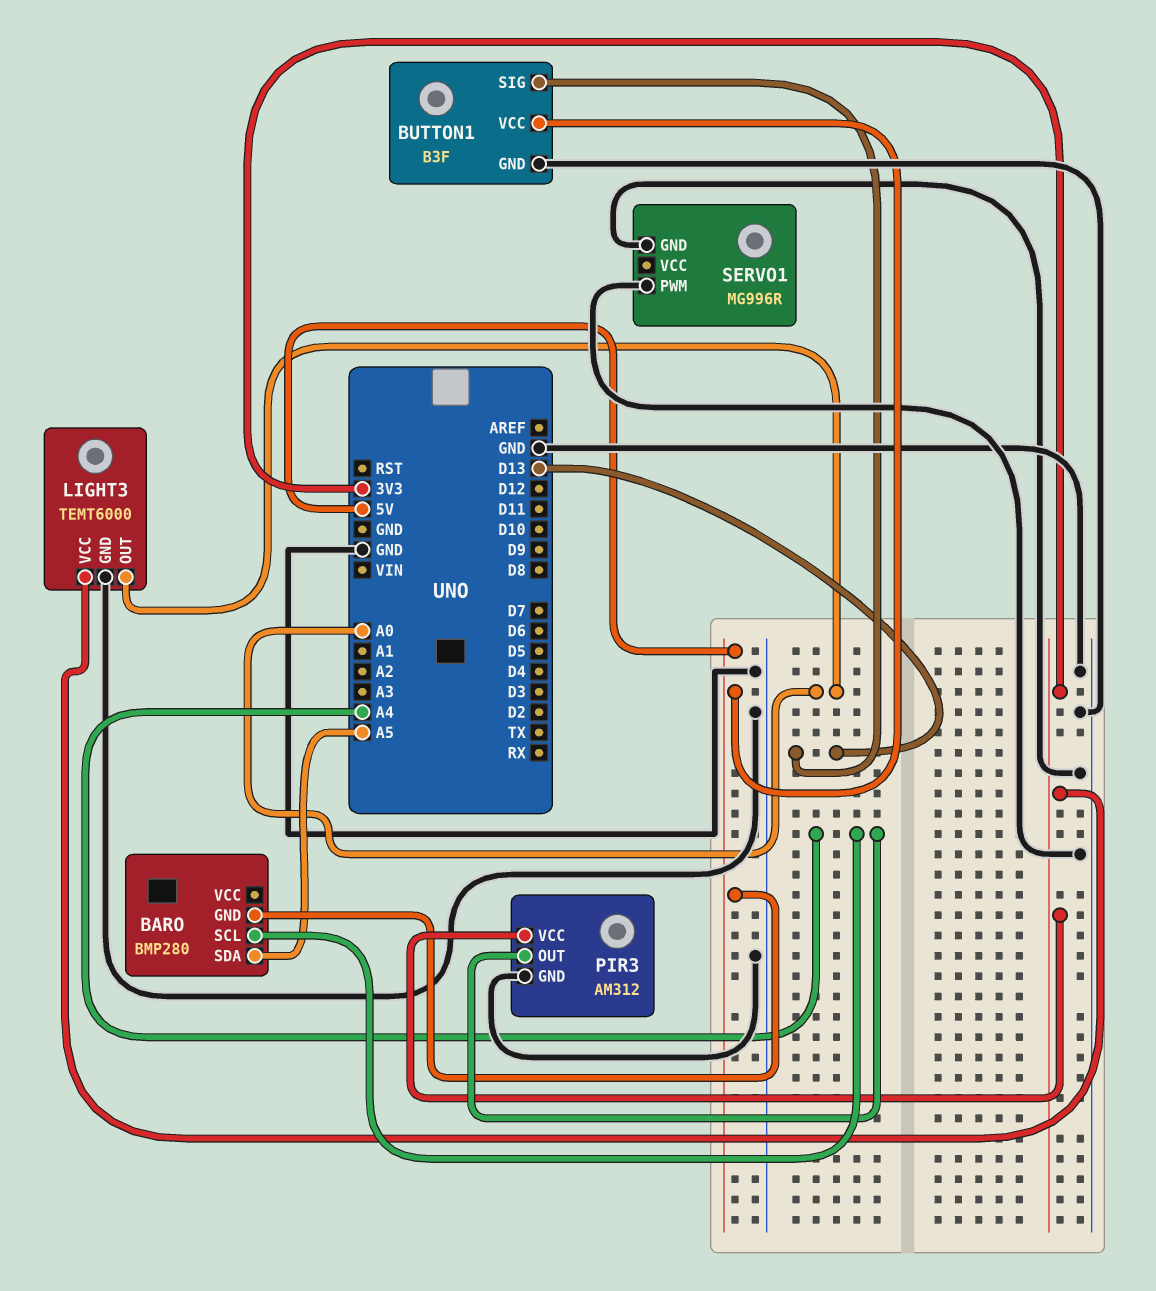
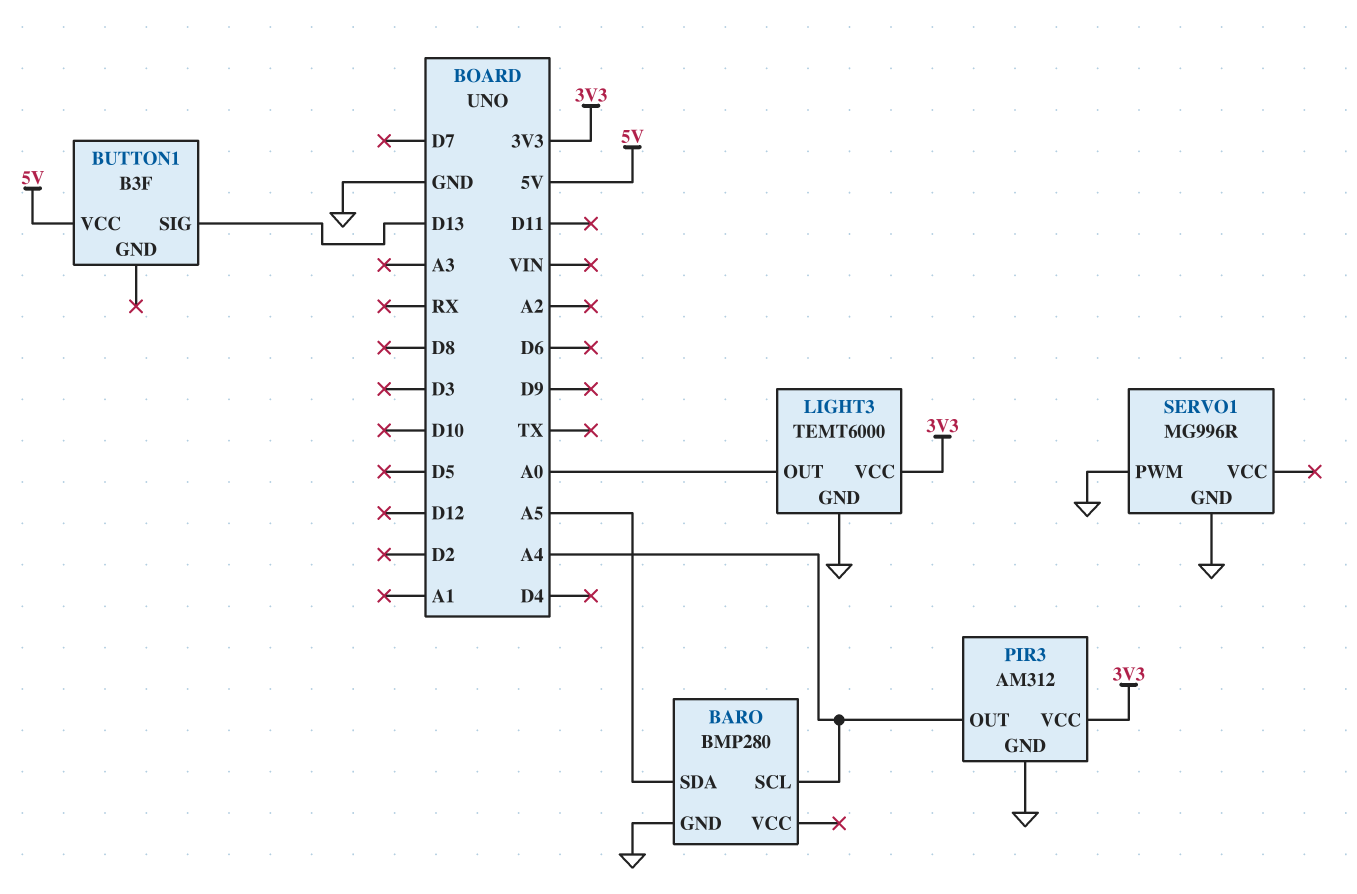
BARO pin GND: 5V -> GND
BUTTON1 pin GND: GND -> none

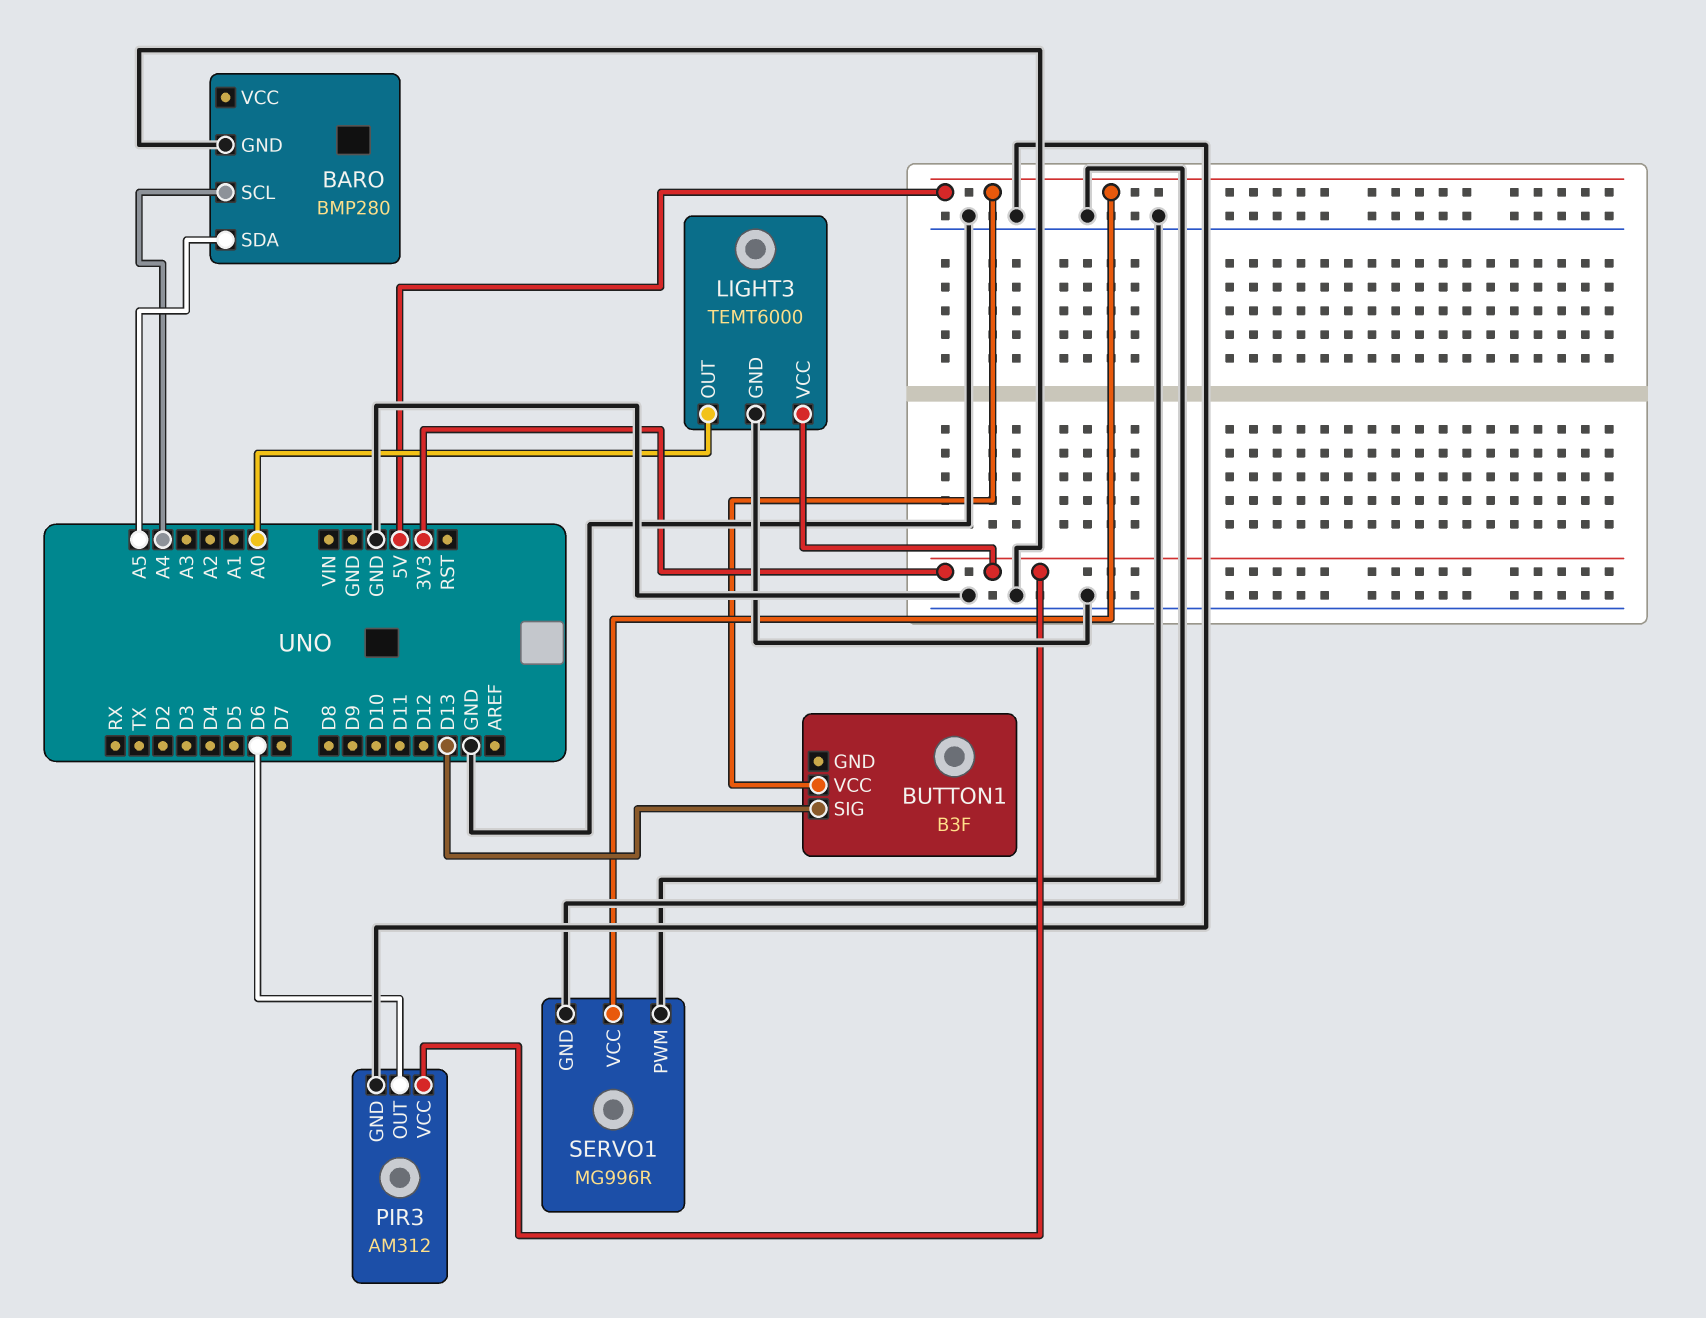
PIR3 pin OUT: A4 -> D6
SERVO1 pin VCC: none -> 5V

